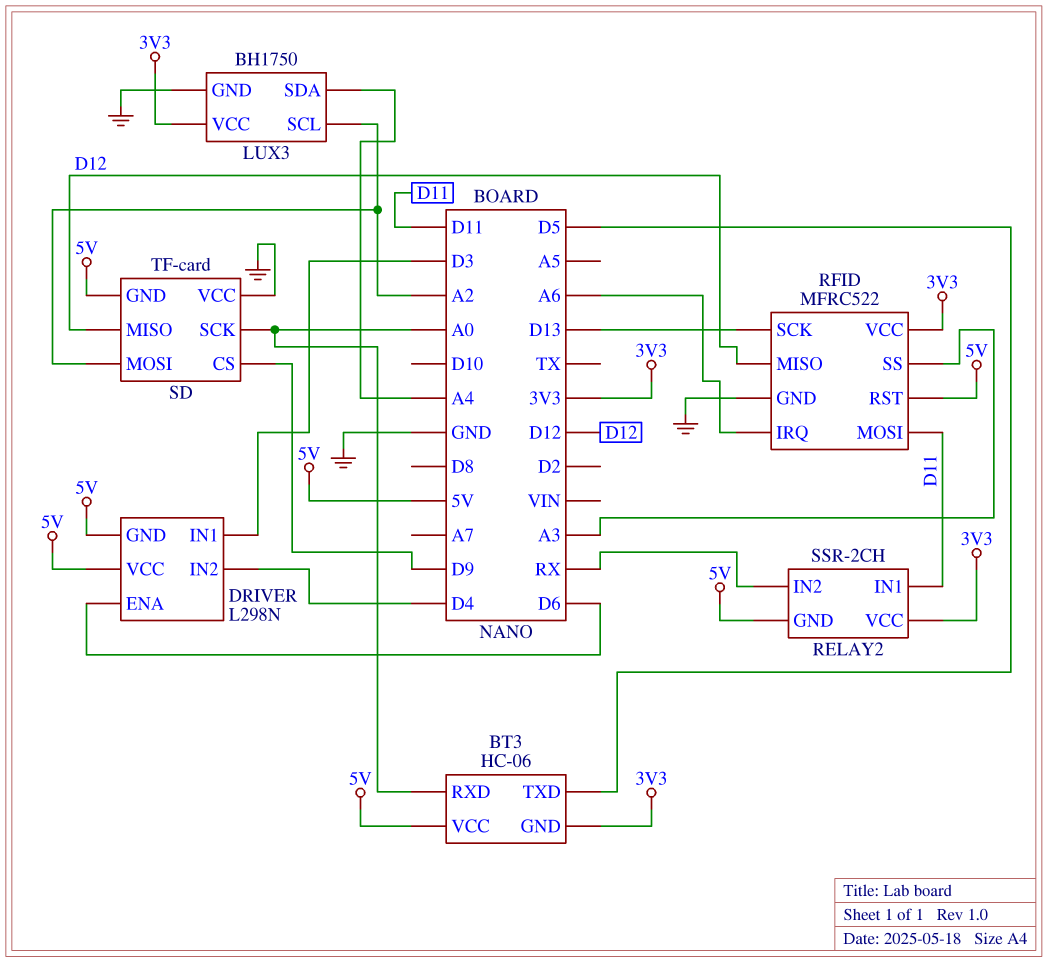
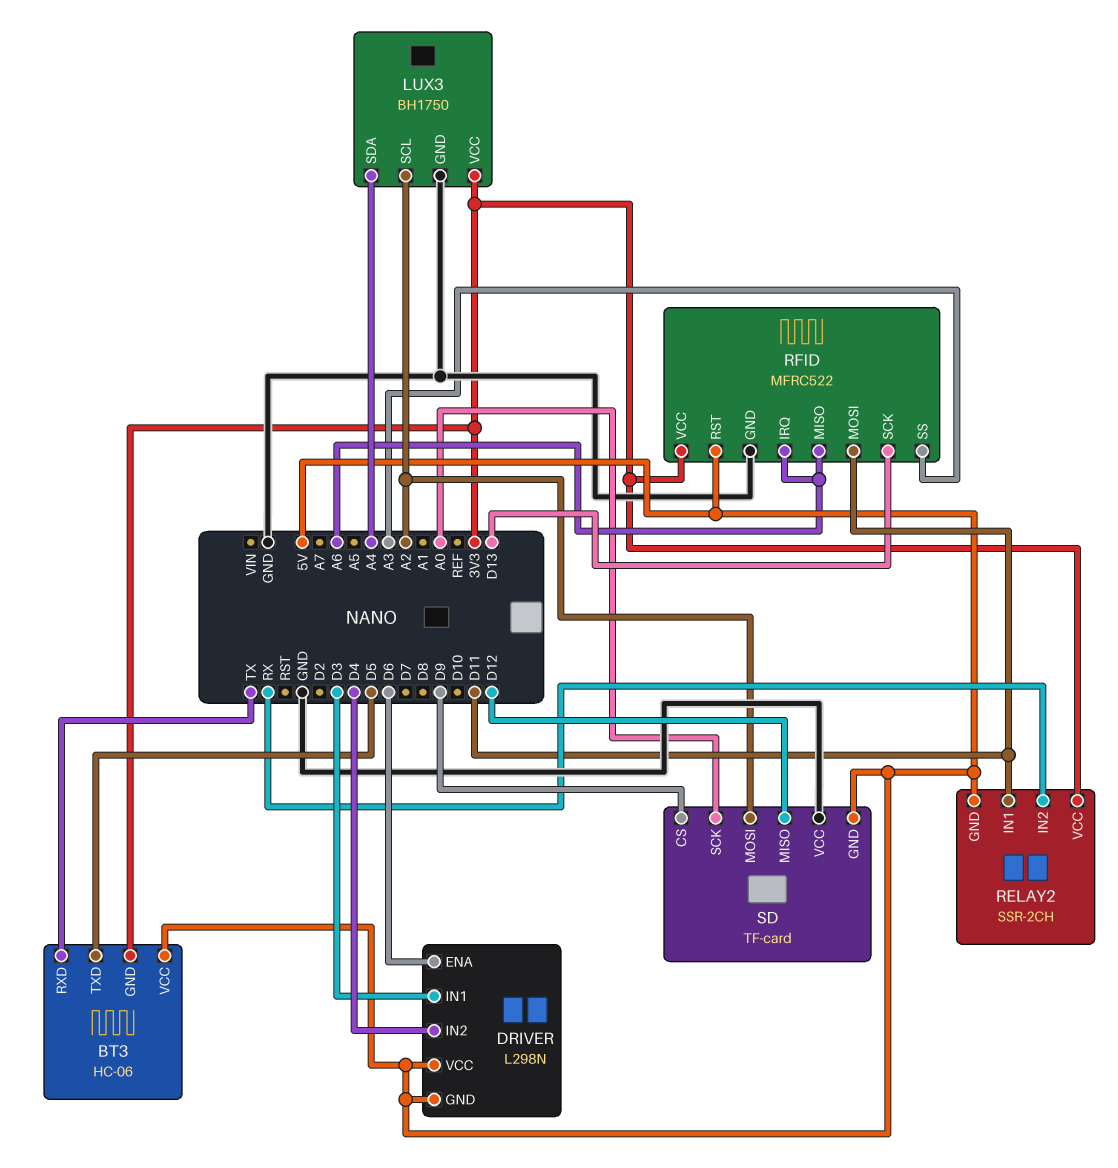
BT3 pin RXD: A0 -> TX
RFID pin MISO: D12 -> A6

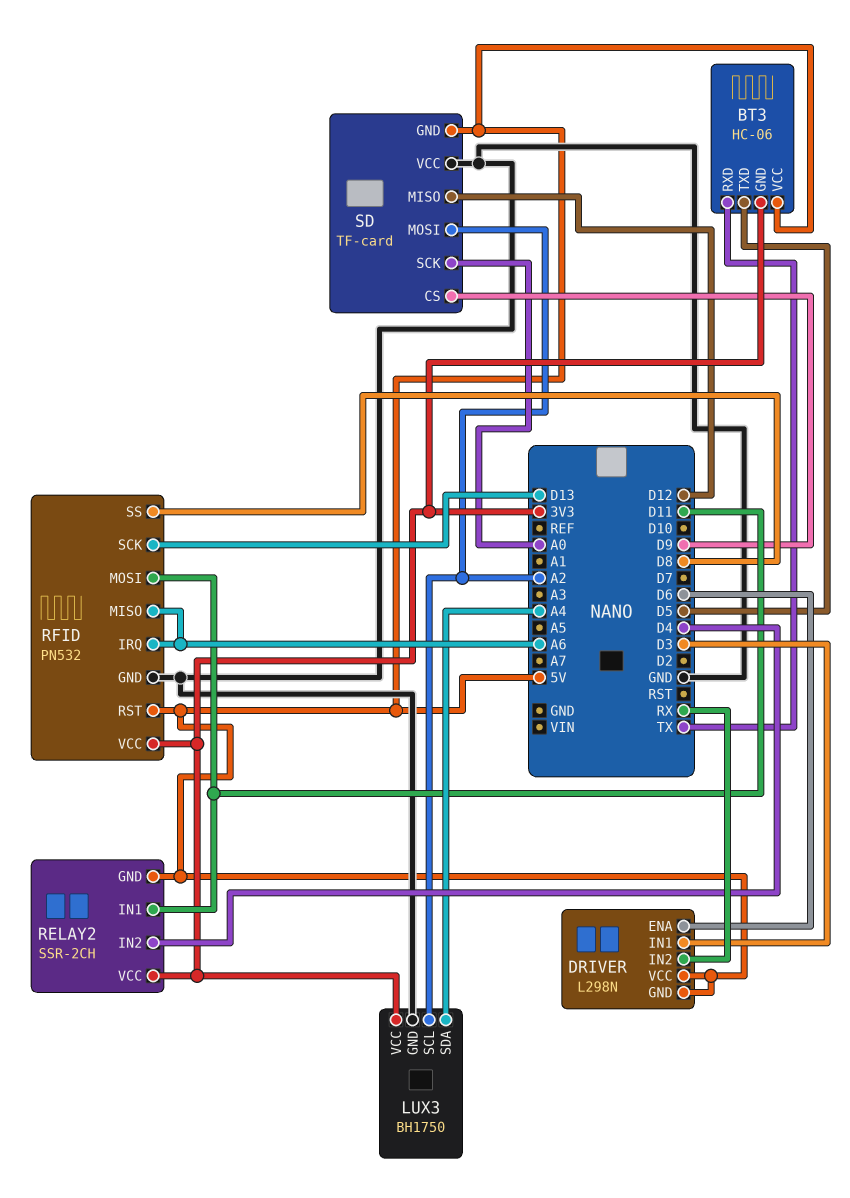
DRIVER pin IN2: D4 -> RX
RELAY2 pin IN2: RX -> D4
RFID: MFRC522 -> PN532
RFID pin SS: A3 -> D8

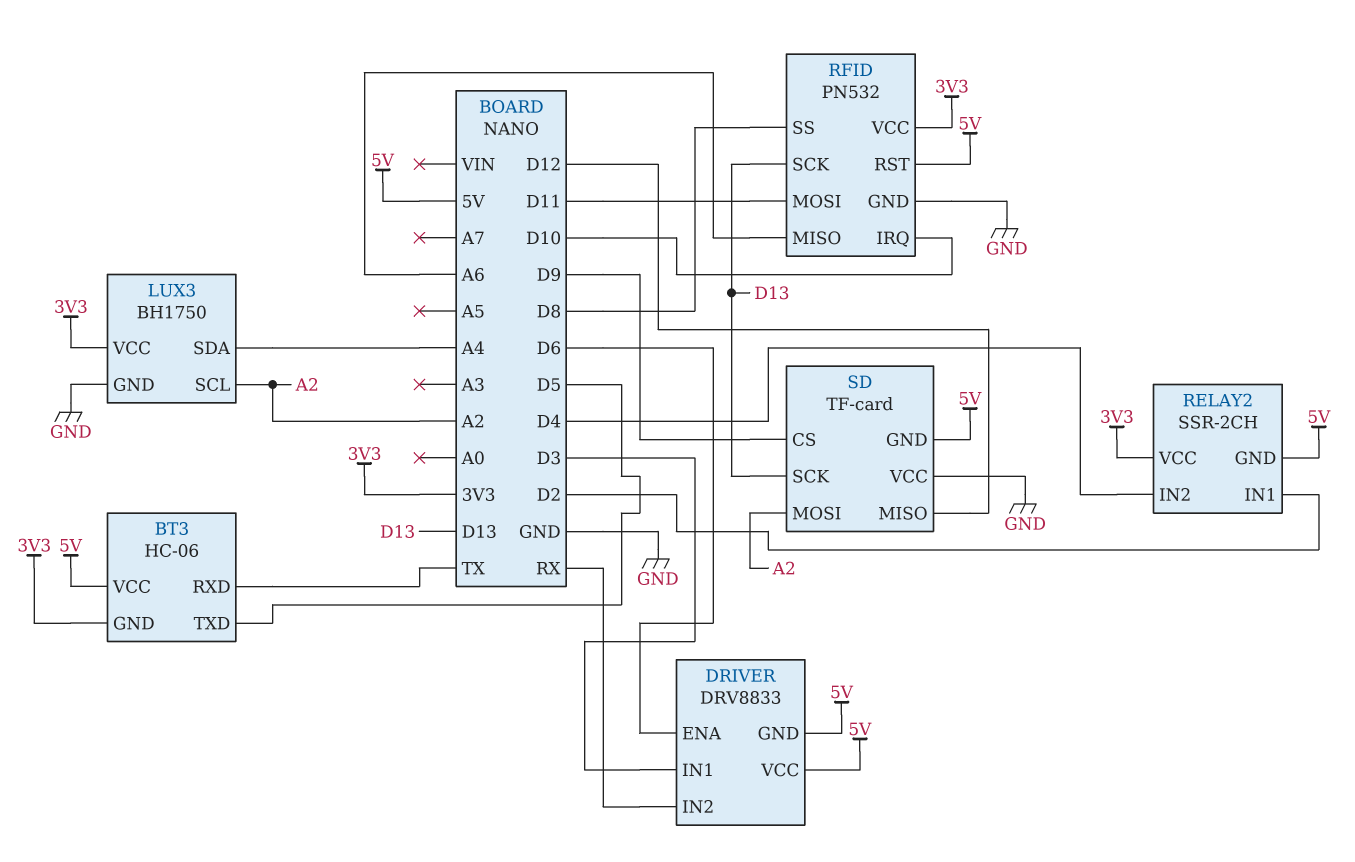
DRIVER: L298N -> DRV8833
RELAY2 pin IN1: D11 -> D2
RFID pin IRQ: A6 -> D10
SD pin SCK: A0 -> D13

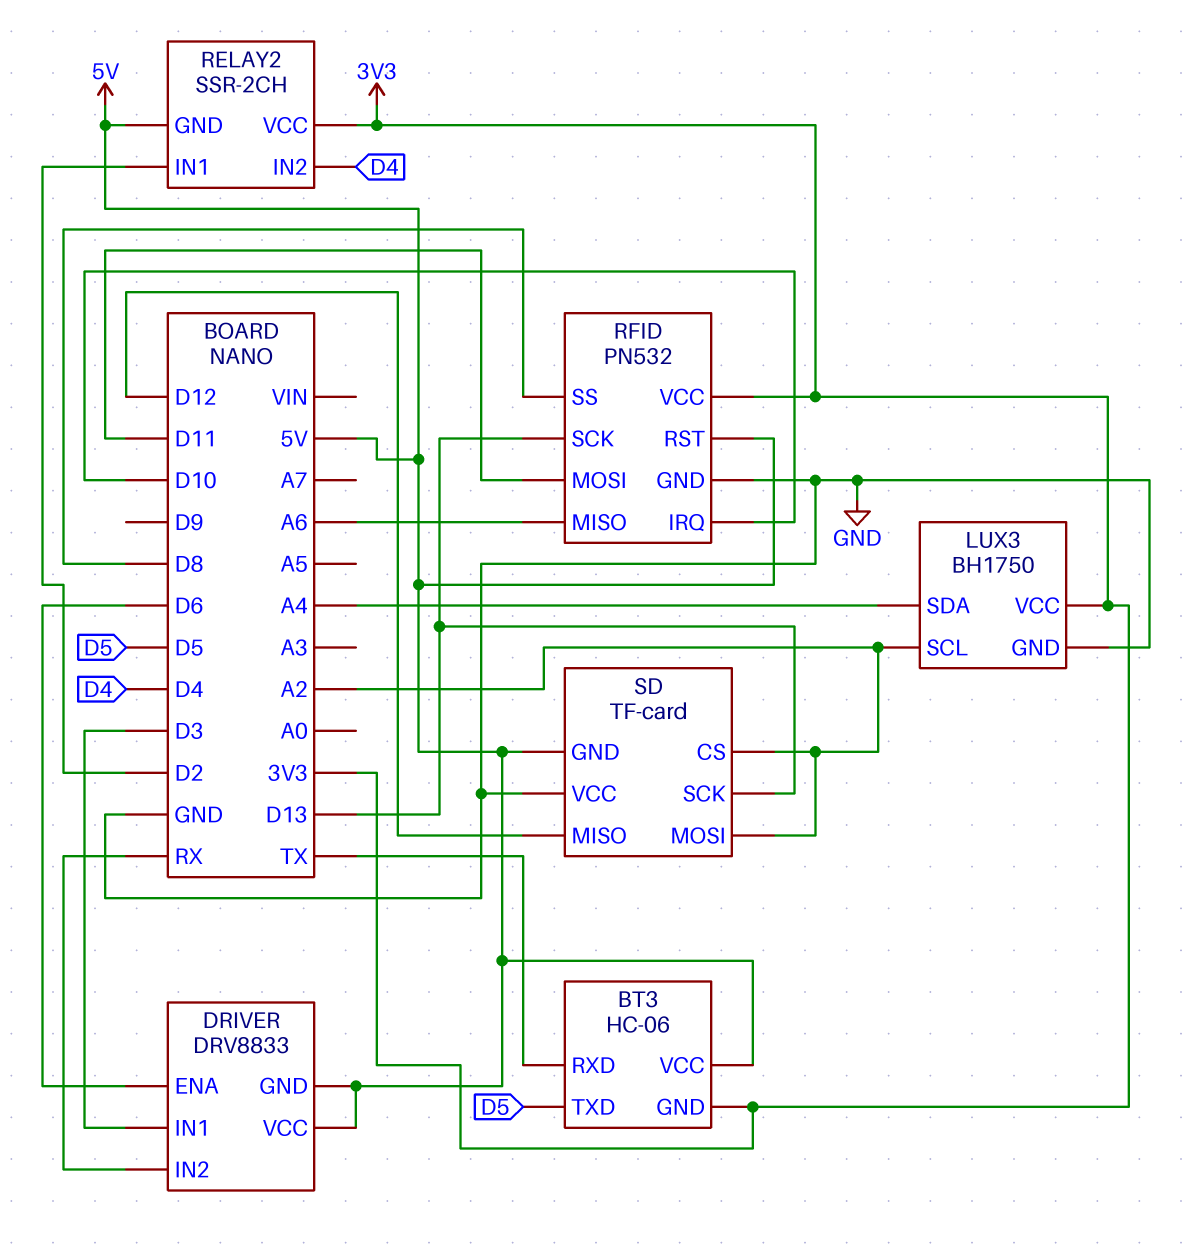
SD pin CS: D9 -> A2

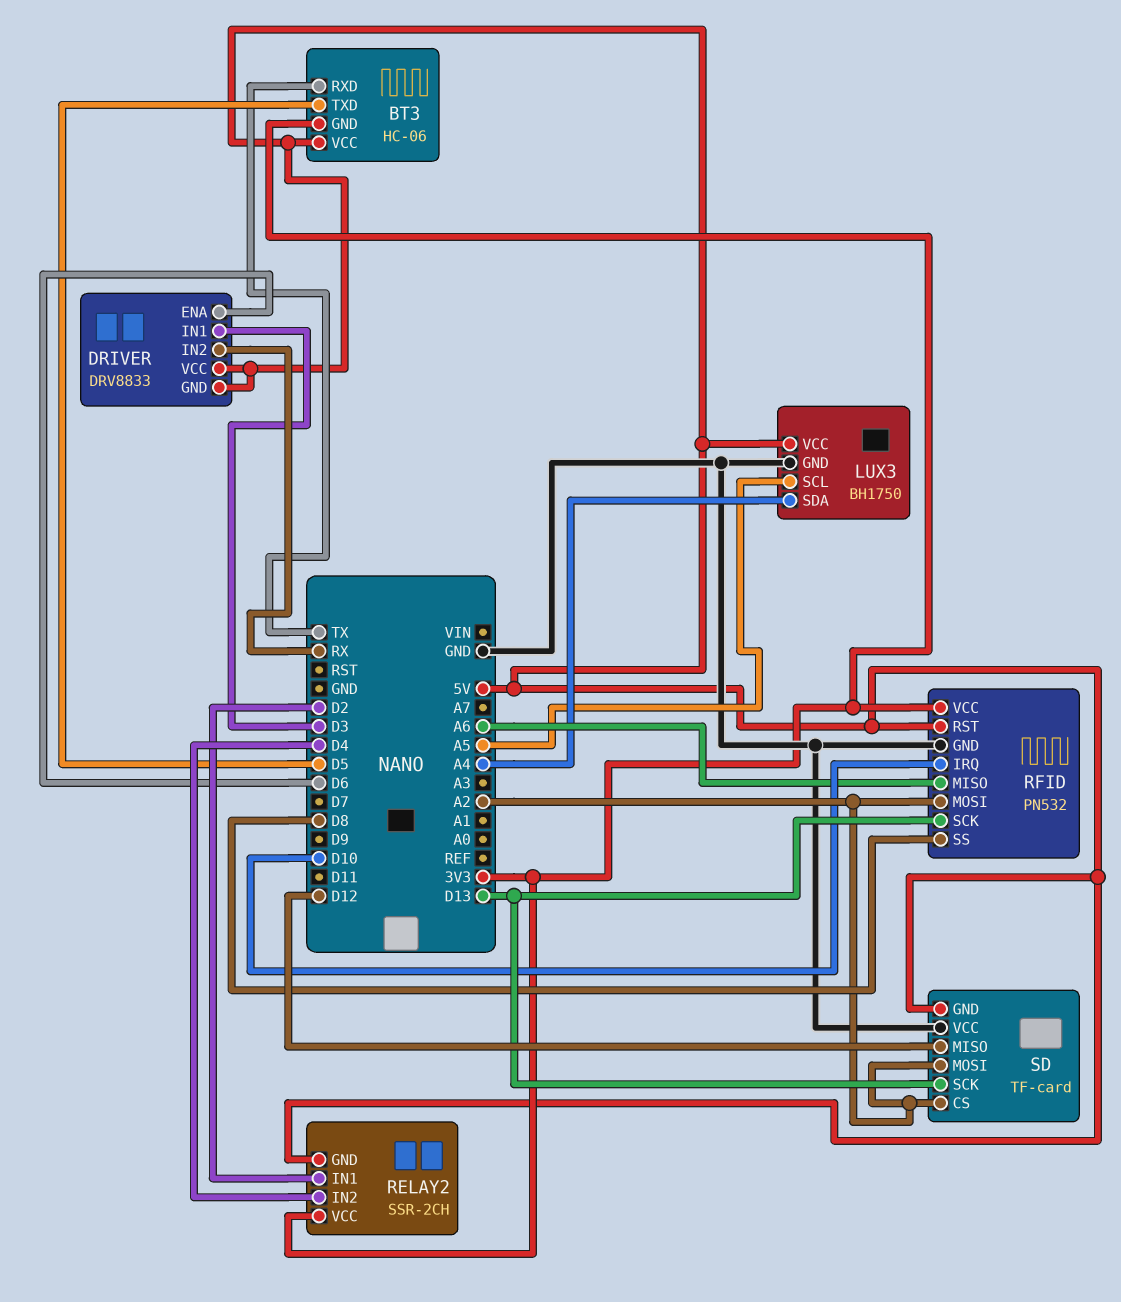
LUX3 pin SCL: A2 -> A5
LUX3 pin VCC: 3V3 -> 5V
RFID pin MOSI: D11 -> A2

